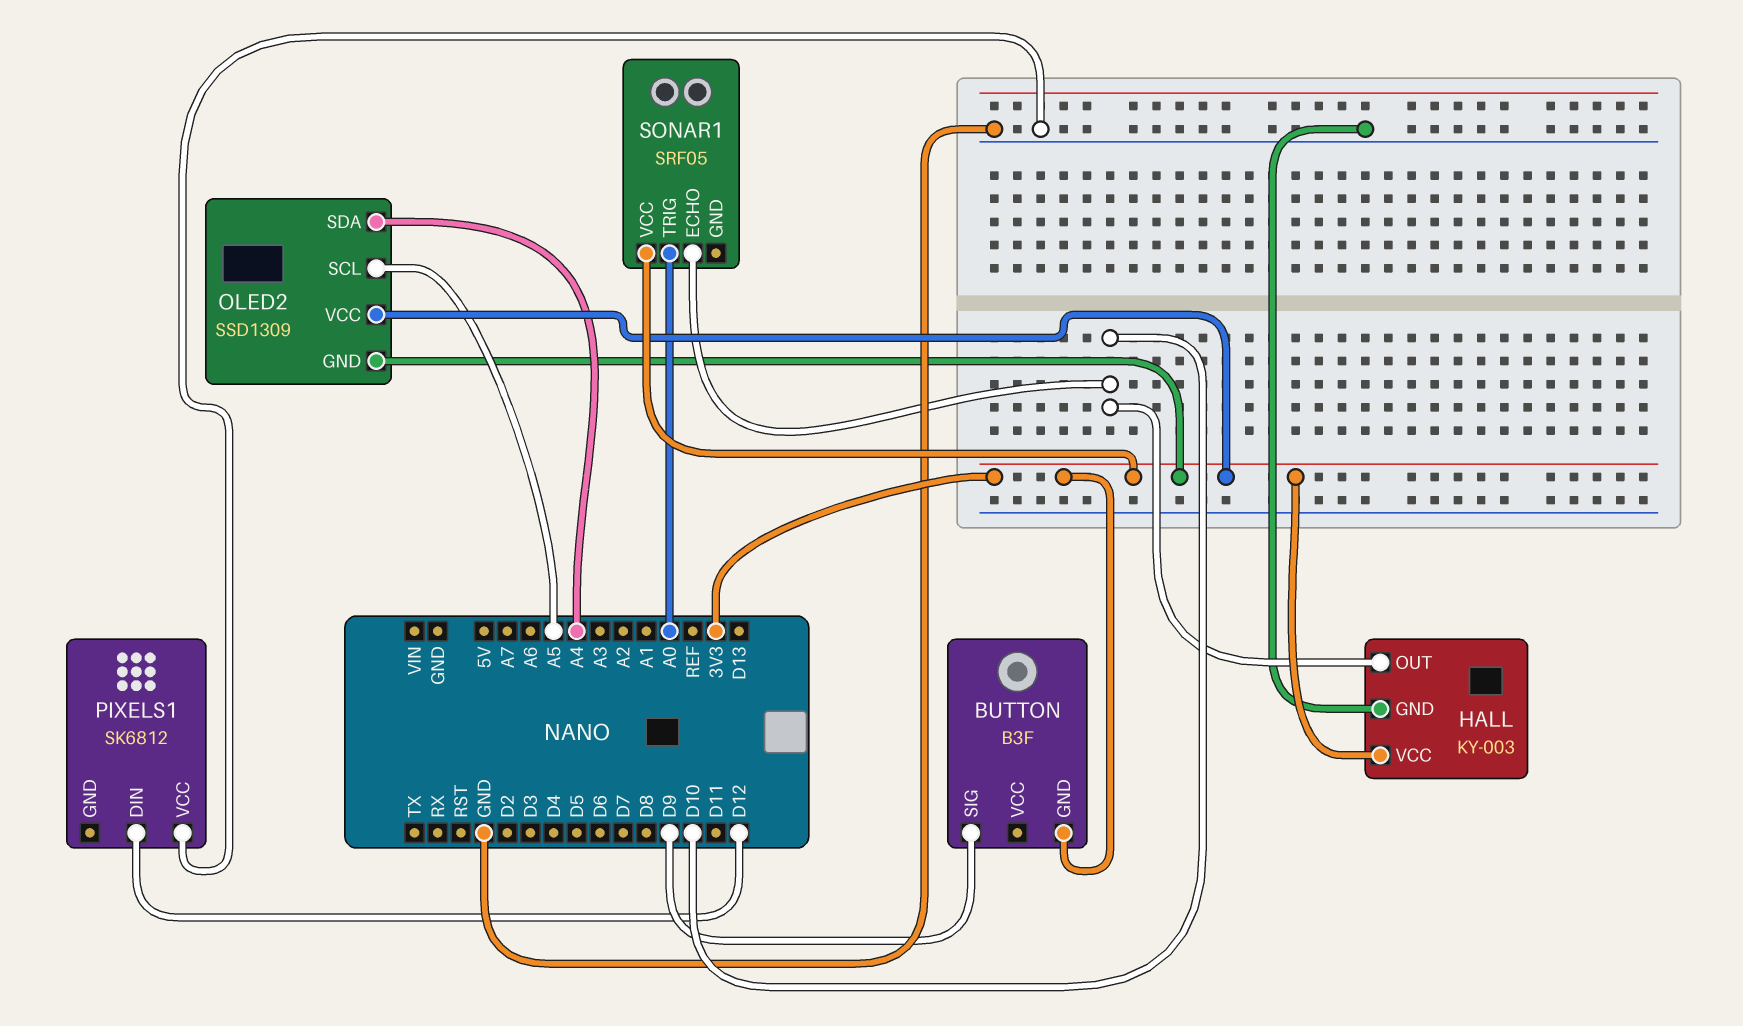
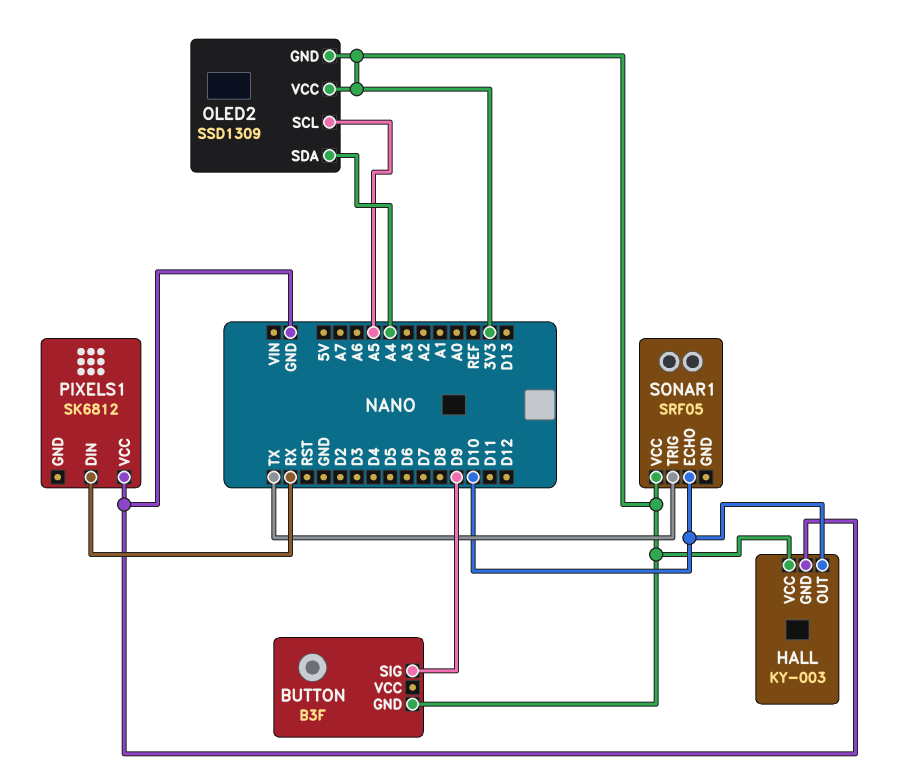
PIXELS1 pin DIN: D12 -> RX
SONAR1 pin TRIG: A0 -> TX

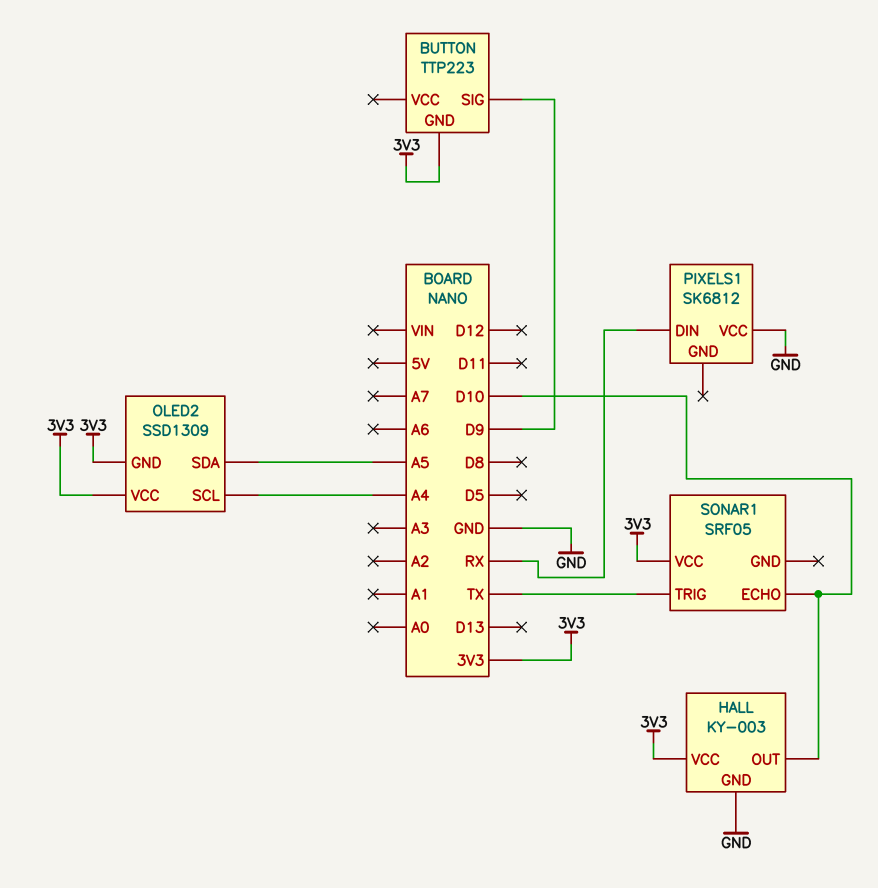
BUTTON: B3F -> TTP223
OLED2 pin SCL: A5 -> A4
OLED2 pin SDA: A4 -> A5

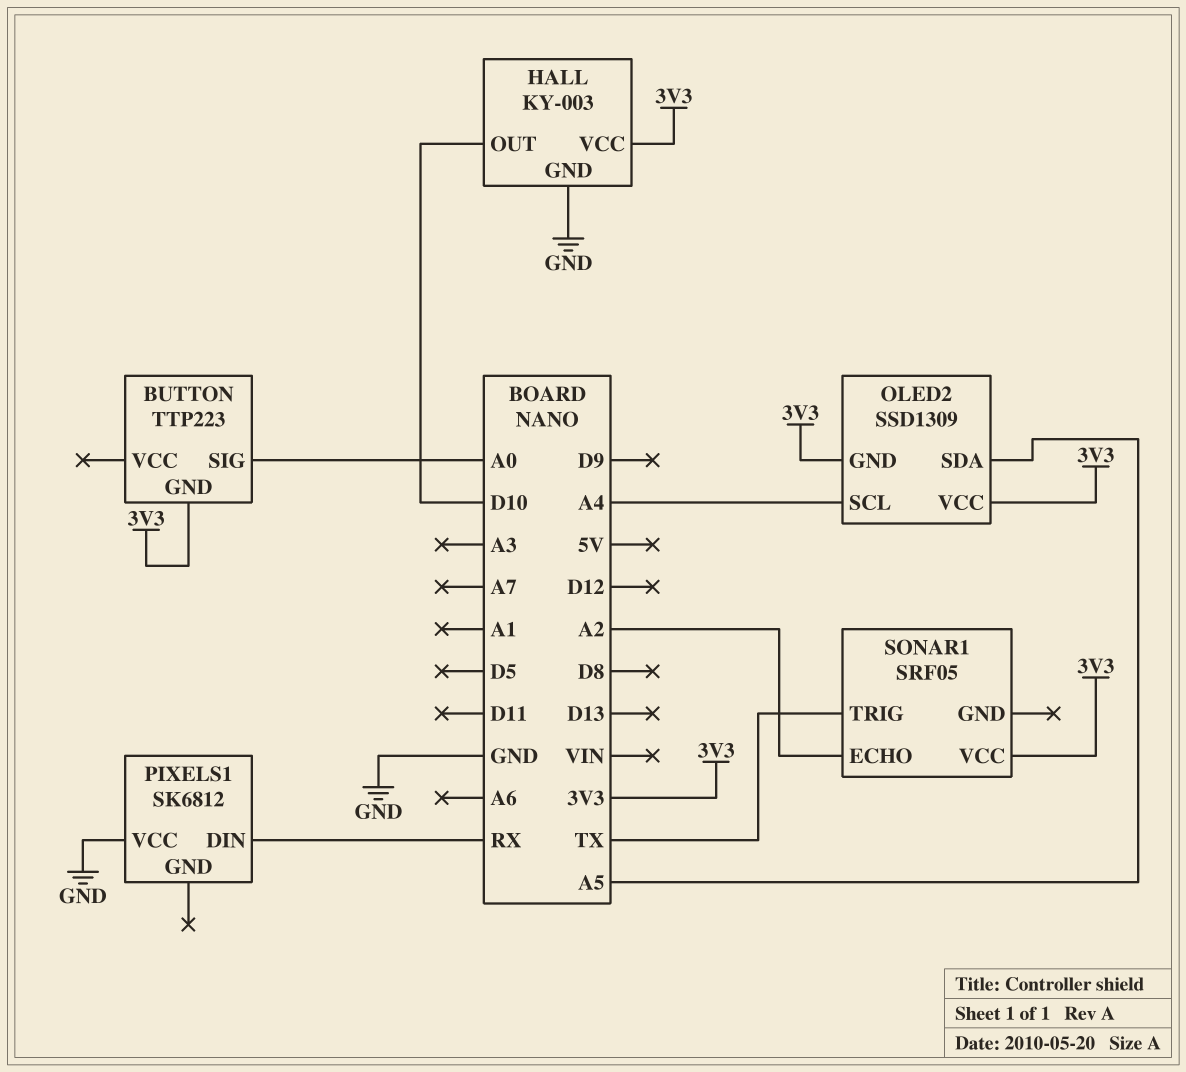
BUTTON pin SIG: D9 -> A0
SONAR1 pin ECHO: D10 -> A2

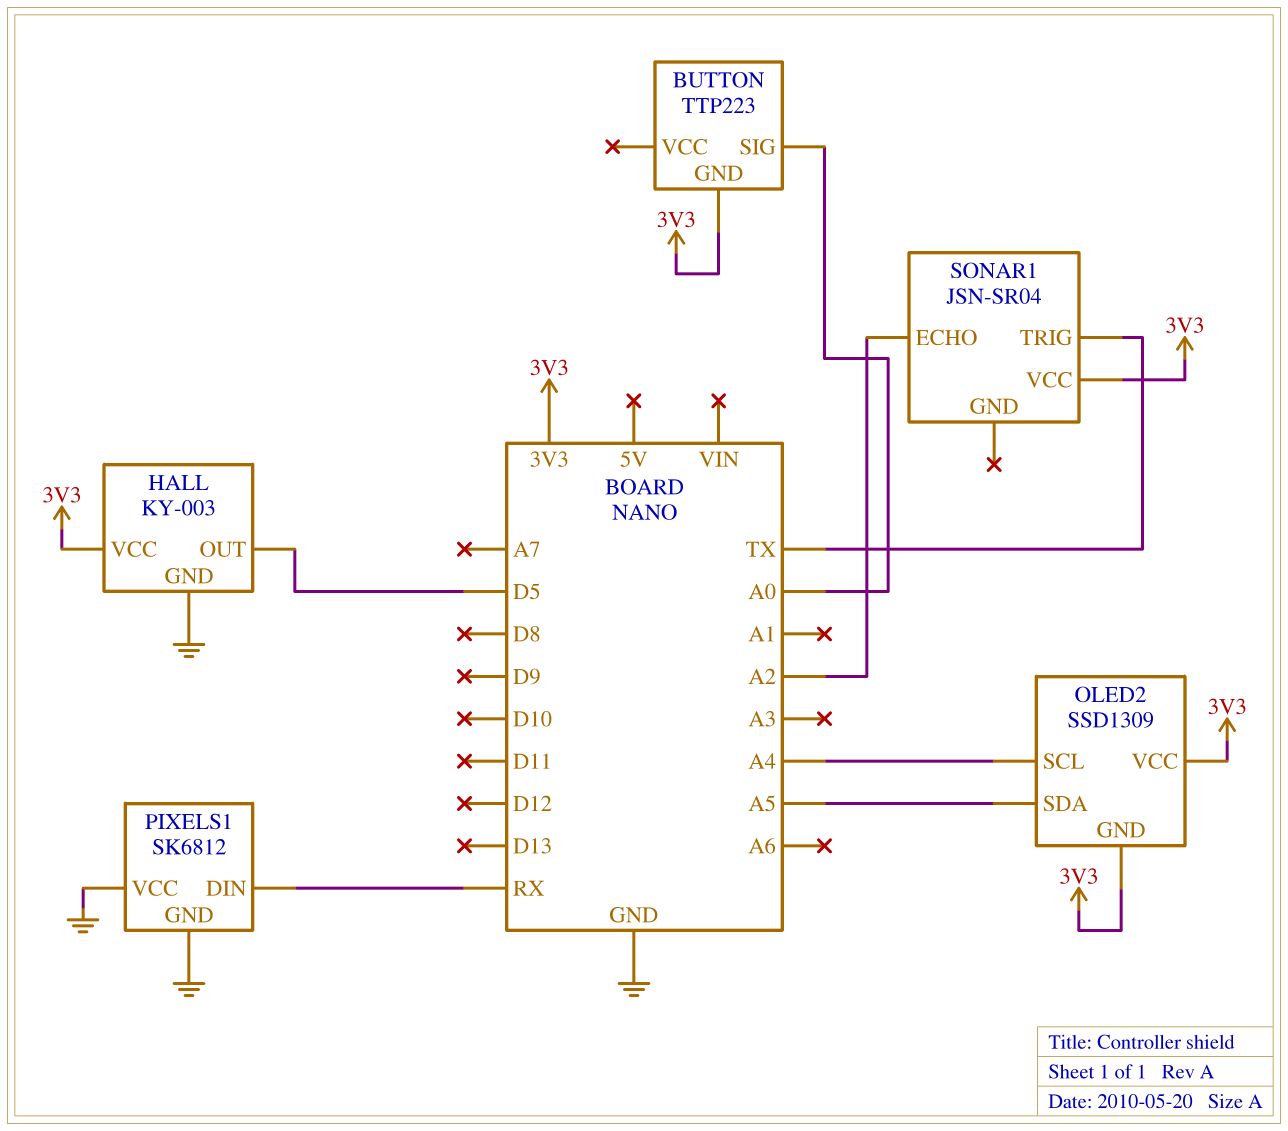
HALL pin OUT: D10 -> D5
PIXELS1 pin GND: none -> GND
SONAR1: SRF05 -> JSN-SR04

